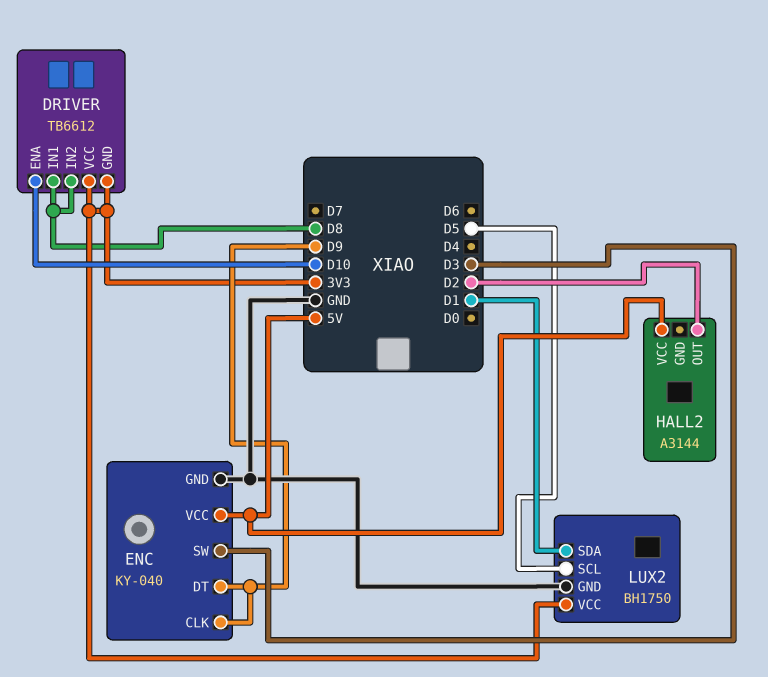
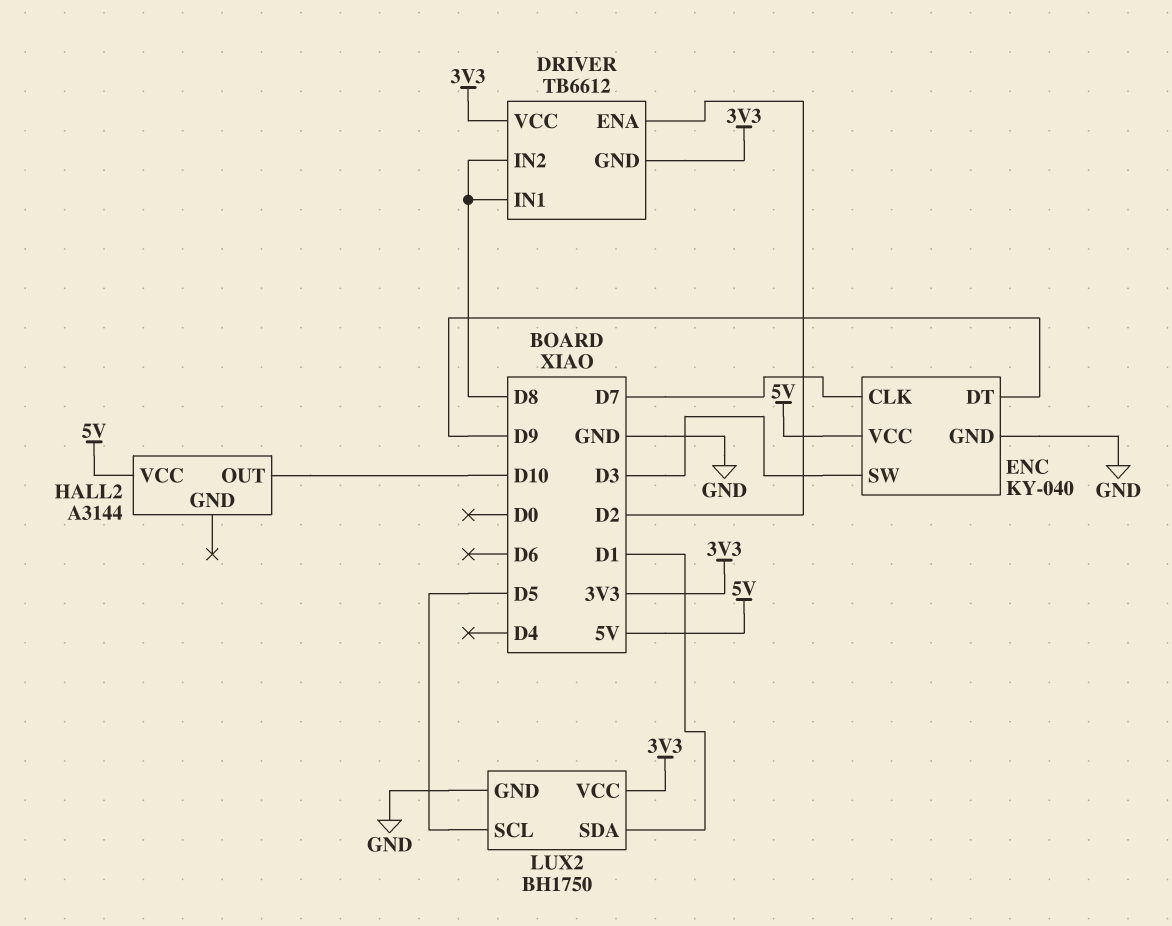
DRIVER pin ENA: D10 -> D2
ENC pin CLK: D9 -> D7
HALL2 pin OUT: D2 -> D10

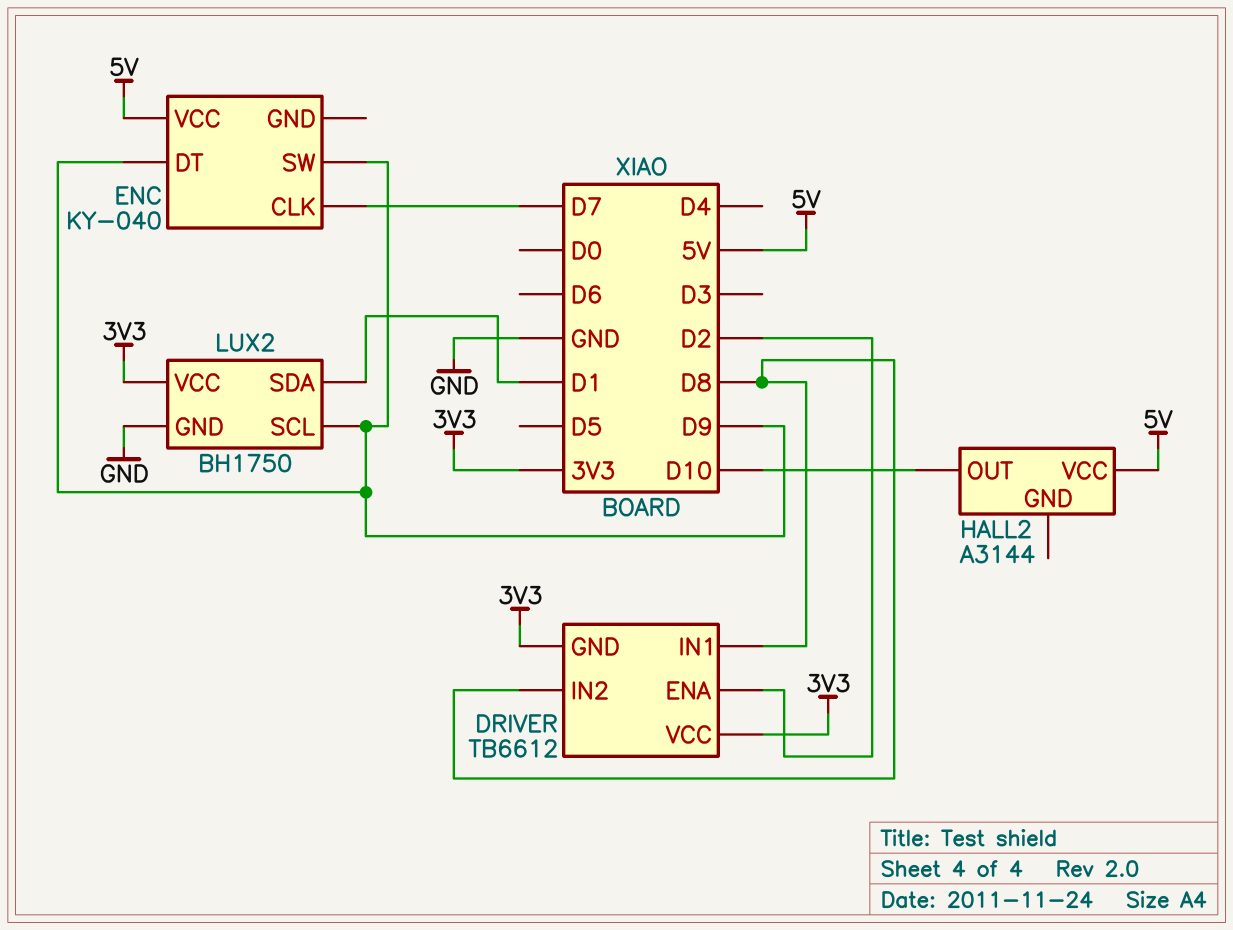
ENC pin GND: GND -> none
ENC pin SW: D3 -> D9
LUX2 pin SCL: D5 -> D9

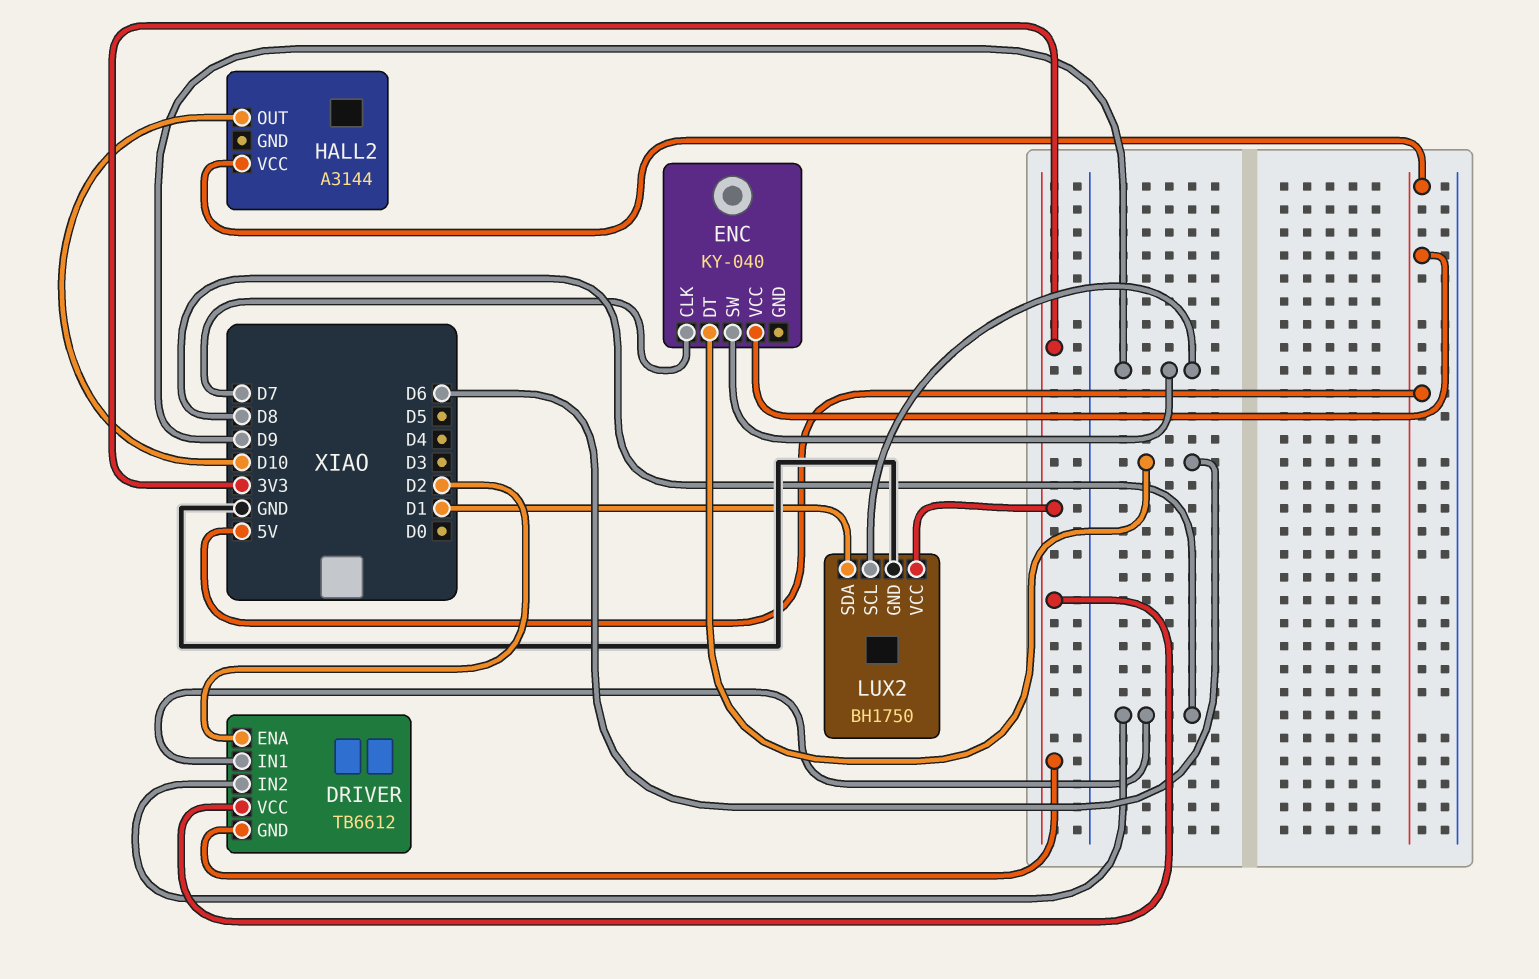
ENC pin DT: D9 -> D6

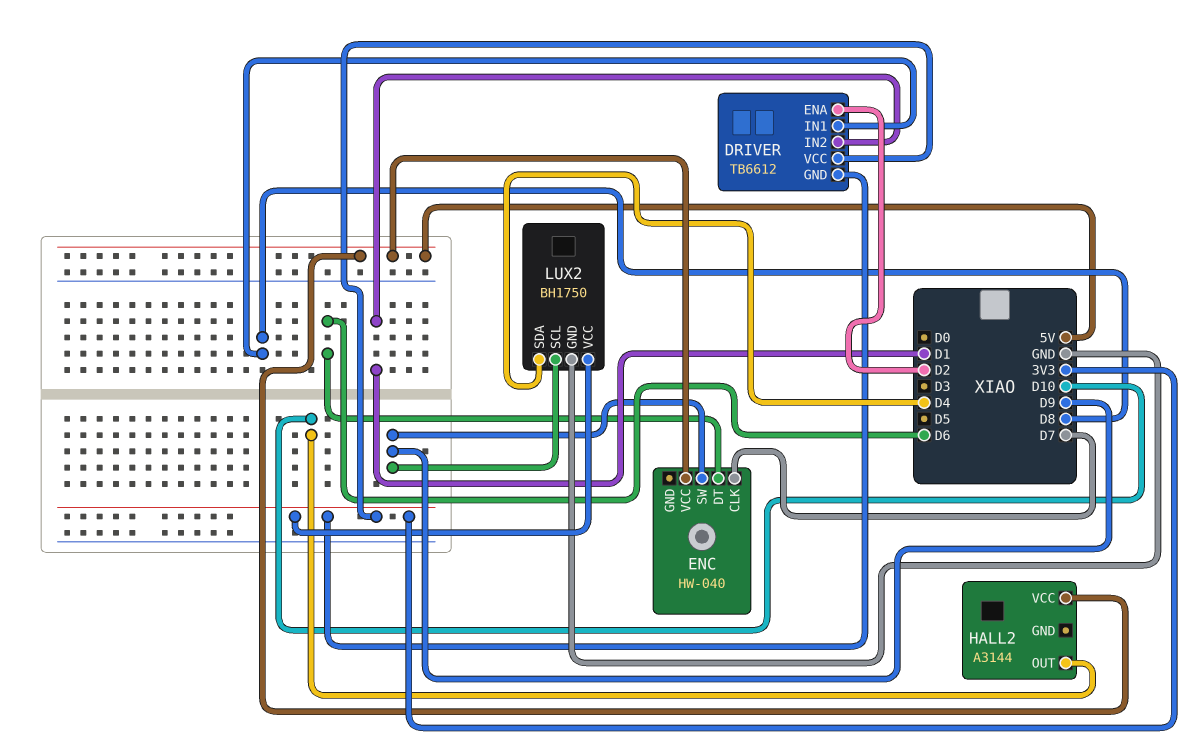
DRIVER pin IN2: D8 -> D1
ENC: KY-040 -> HW-040
LUX2 pin SDA: D1 -> D4

